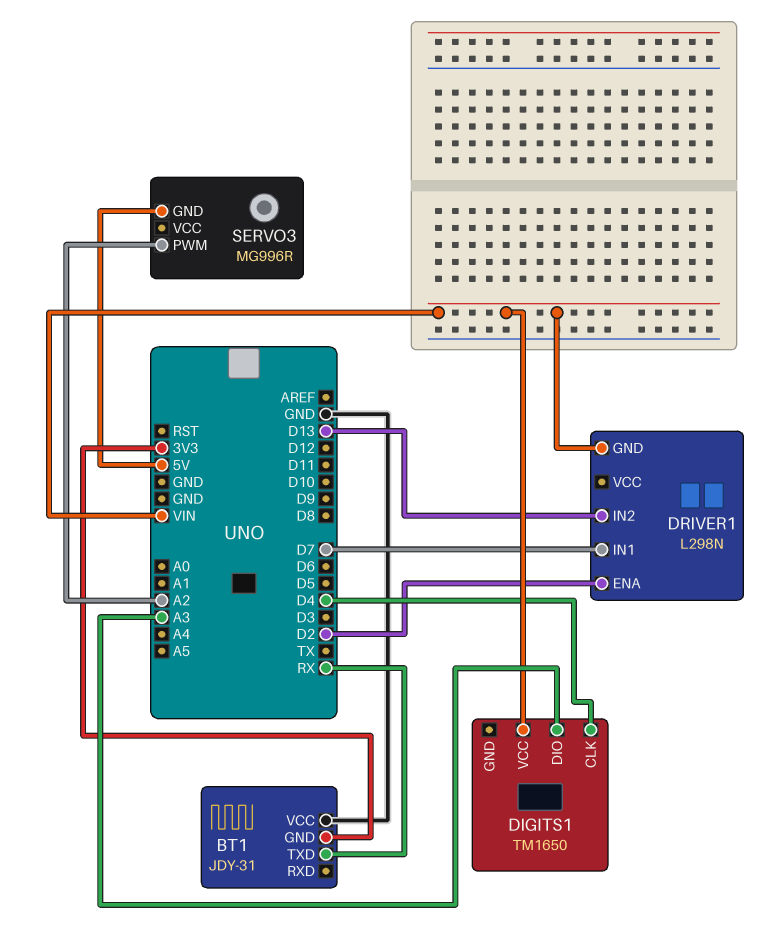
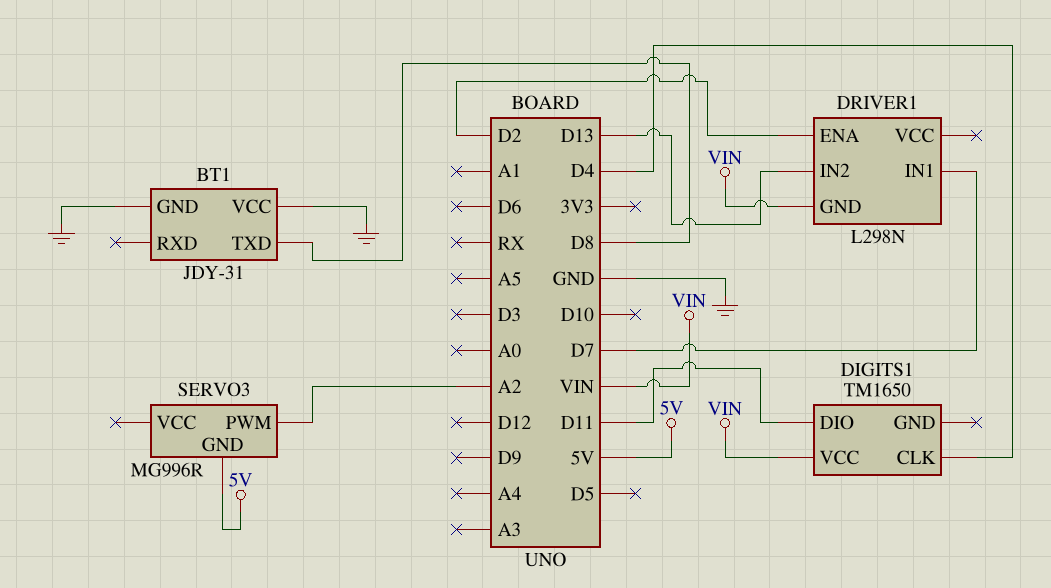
BT1 pin GND: 3V3 -> GND
BT1 pin TXD: RX -> D8
DIGITS1 pin DIO: A3 -> D11

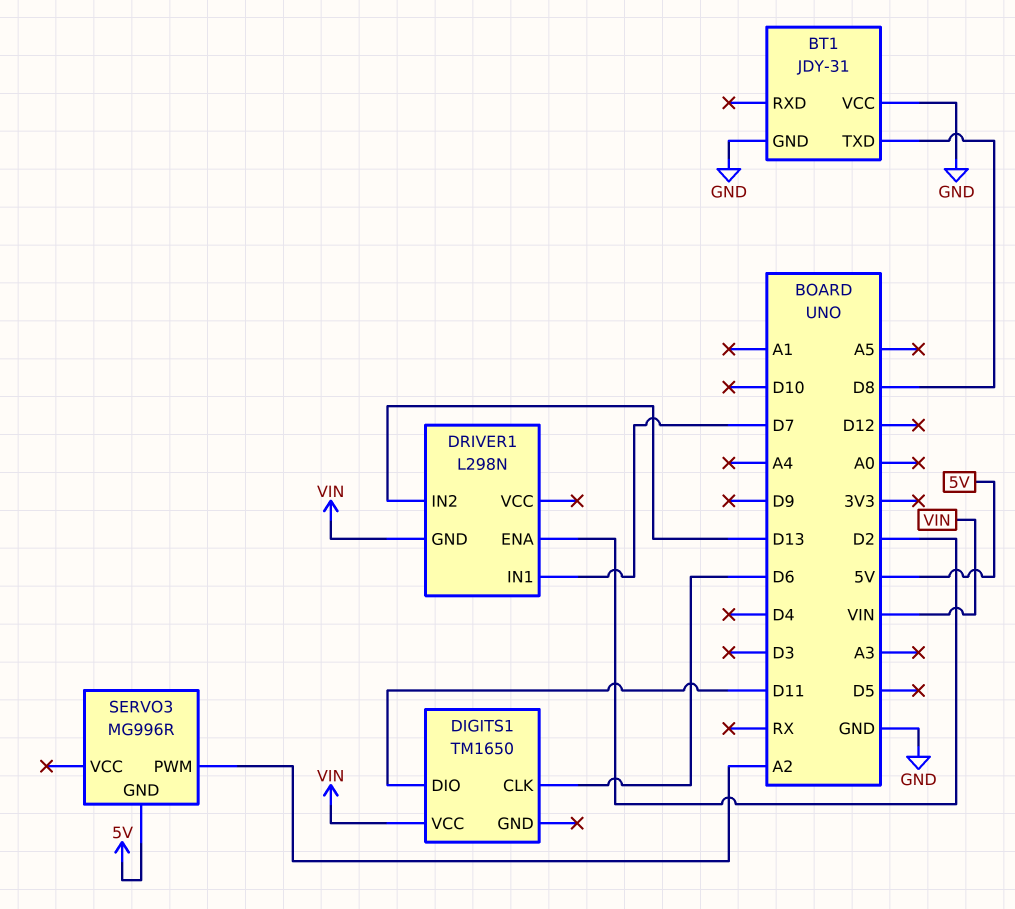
DIGITS1 pin CLK: D4 -> D6

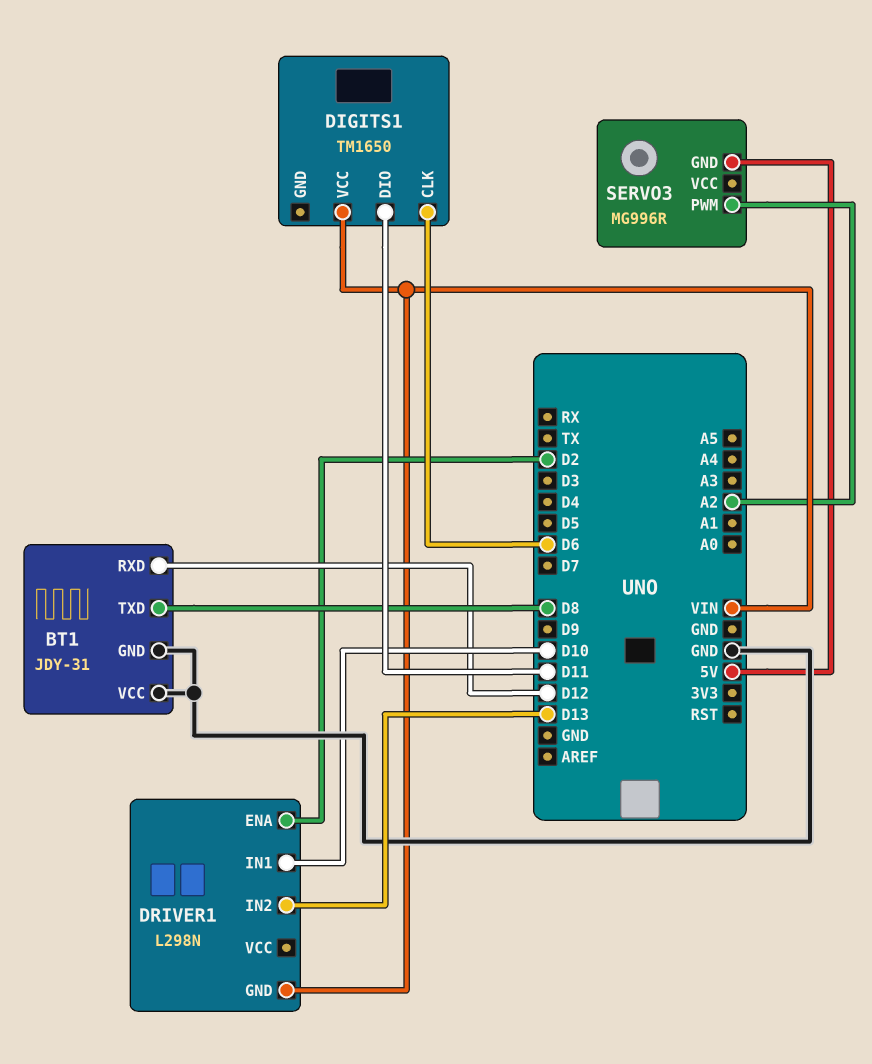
BT1 pin RXD: none -> D12
DRIVER1 pin IN1: D7 -> D10

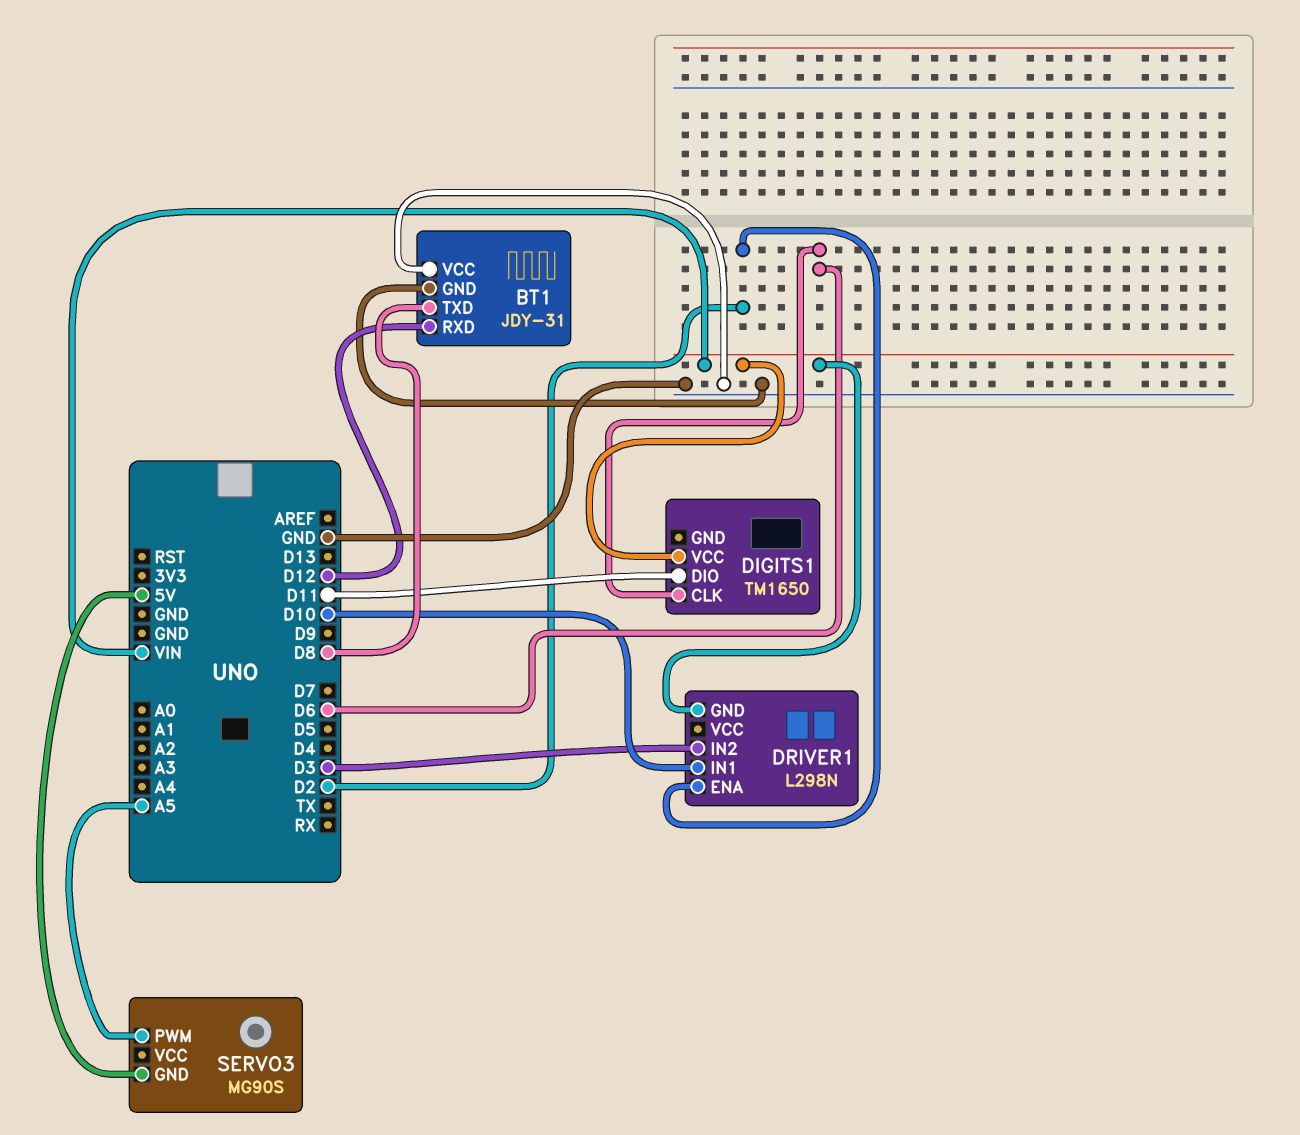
DRIVER1 pin IN2: D13 -> D3
SERVO3: MG996R -> MG90S
SERVO3 pin PWM: A2 -> A5

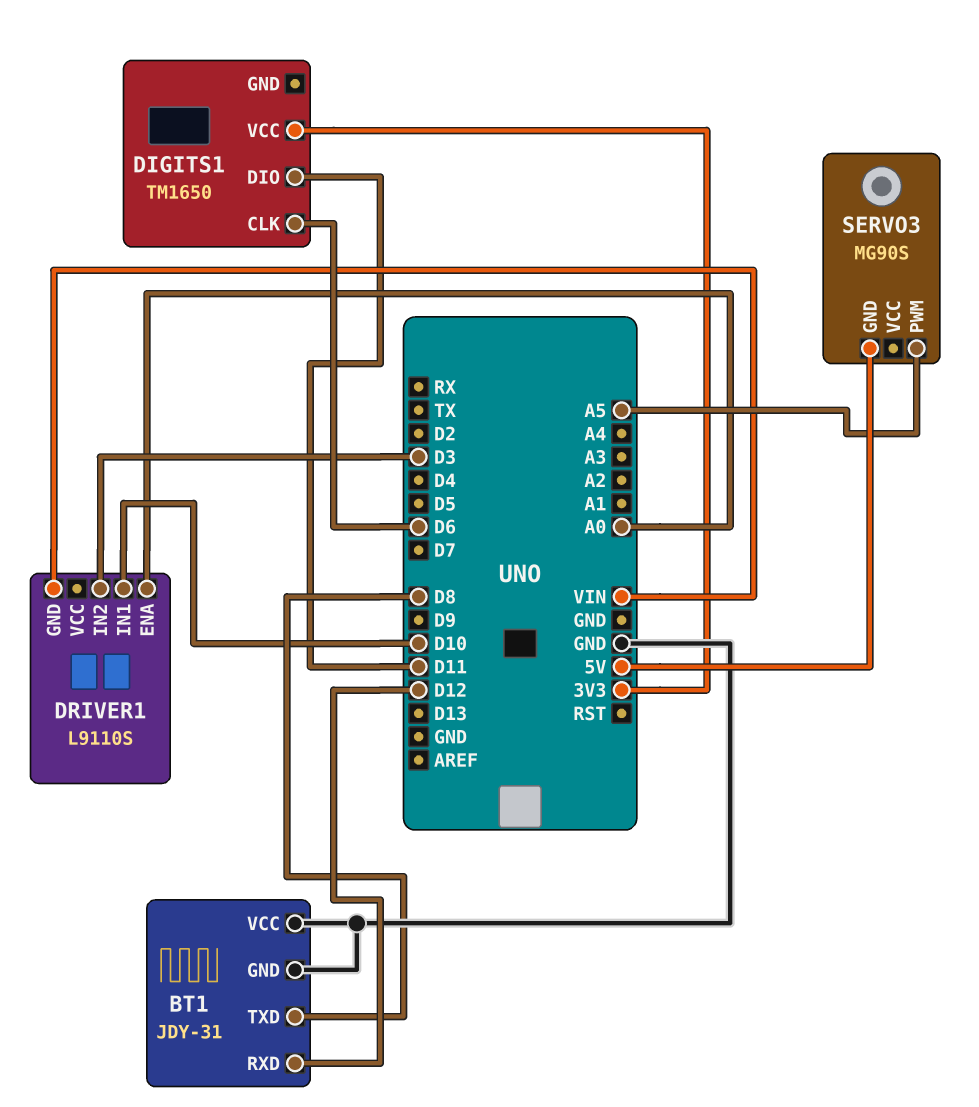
DIGITS1 pin VCC: VIN -> 3V3
DRIVER1: L298N -> L9110S
DRIVER1 pin ENA: D2 -> A0

